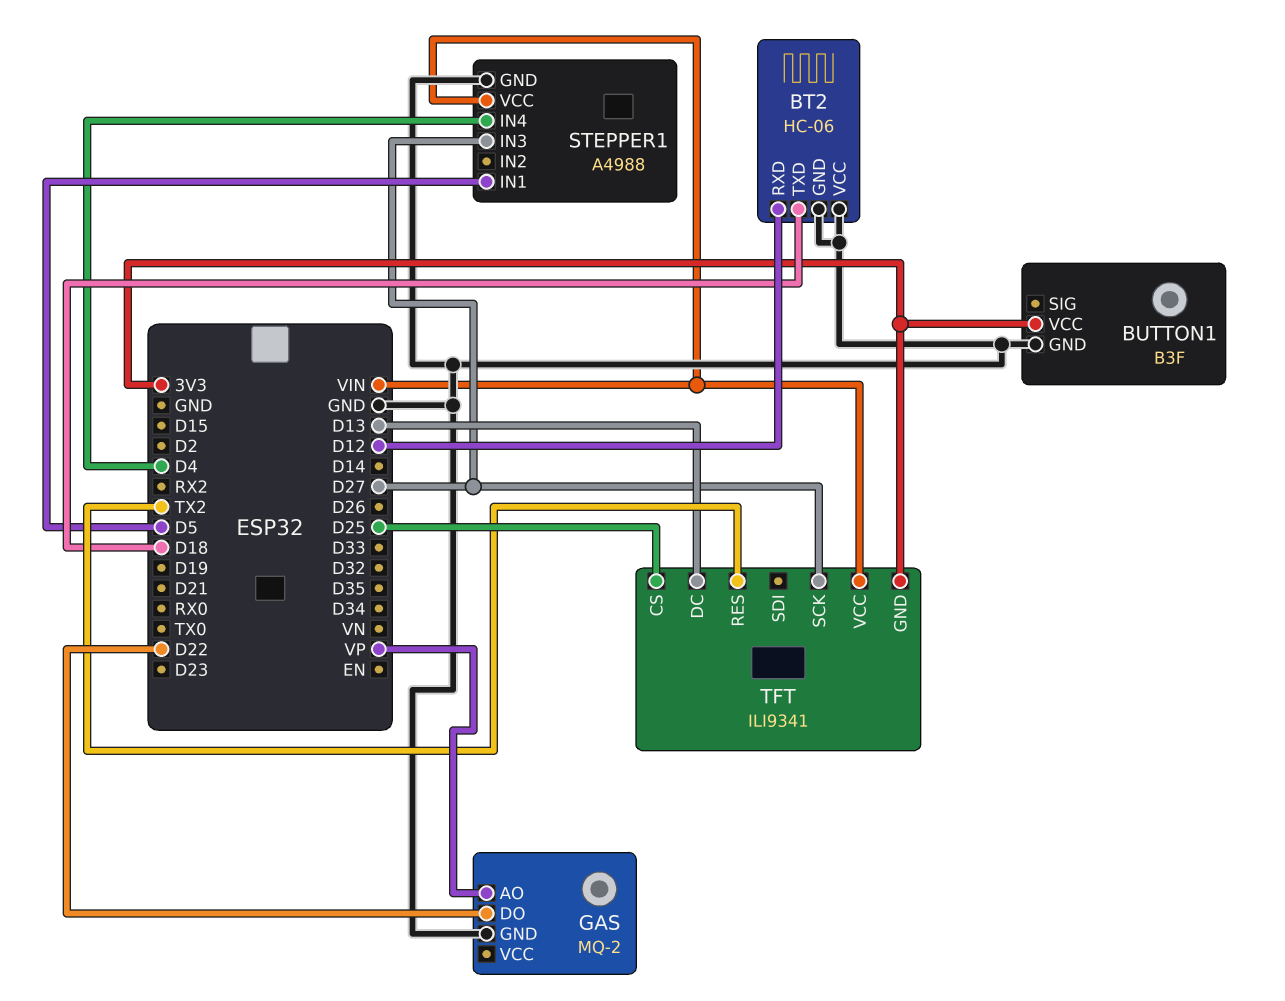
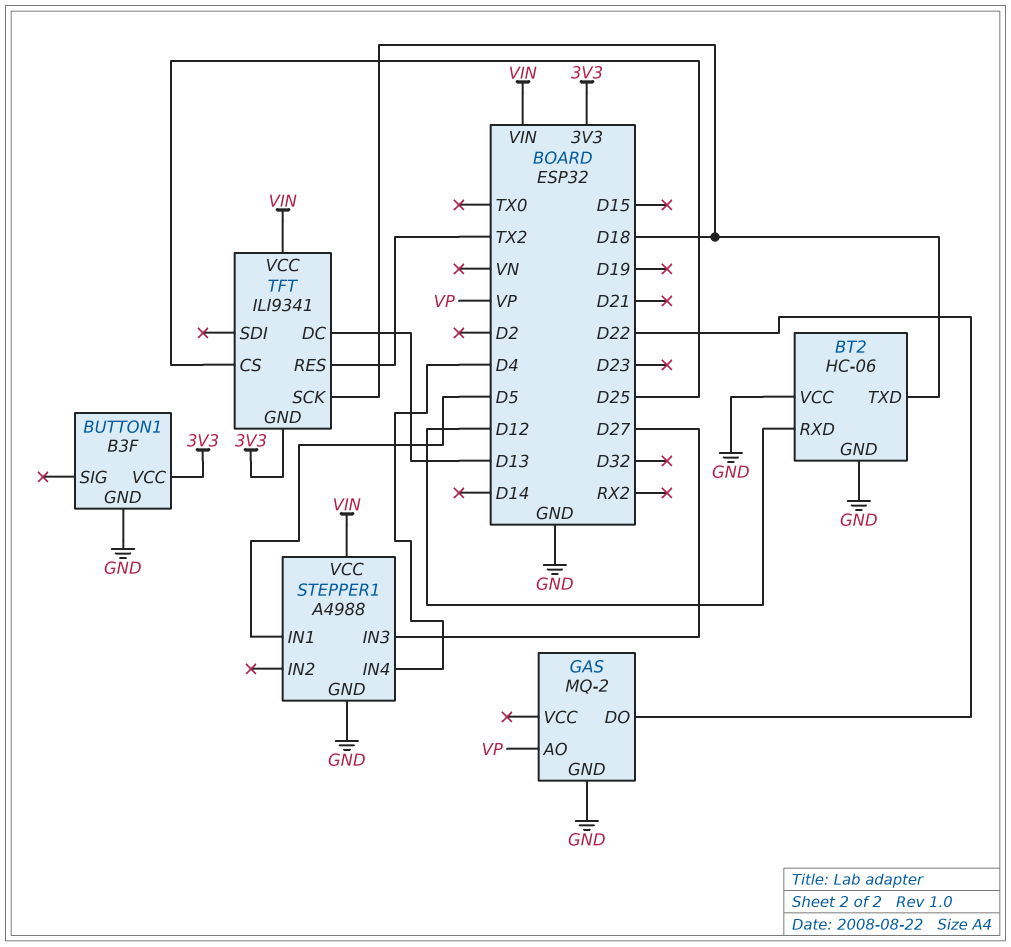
TFT pin SCK: D27 -> D18

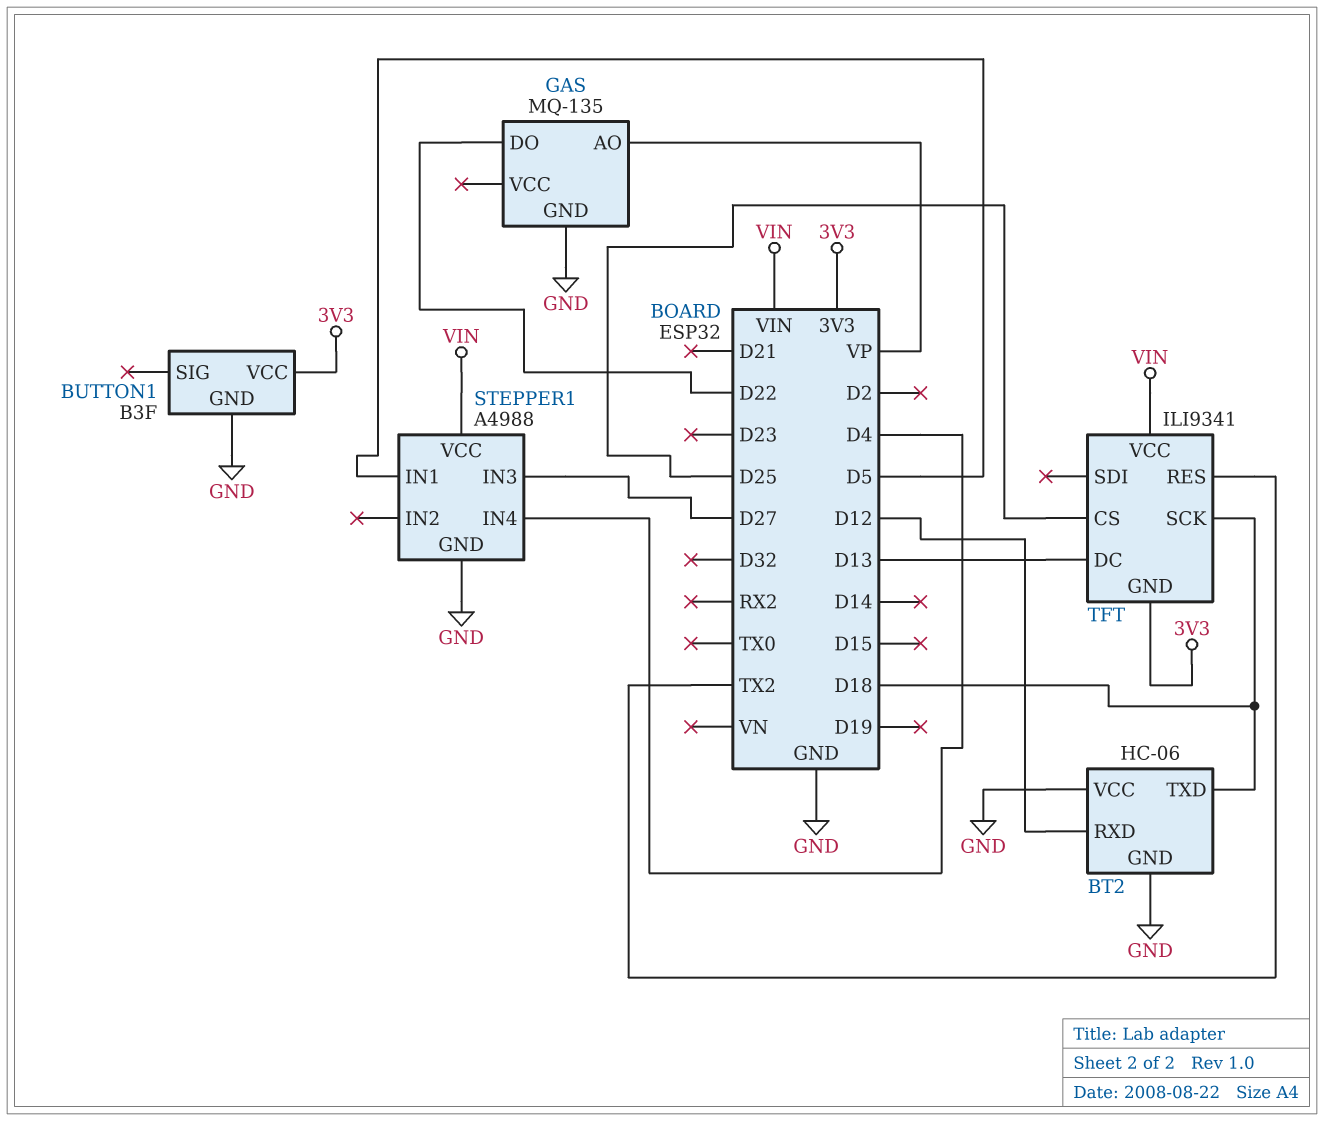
GAS: MQ-2 -> MQ-135

